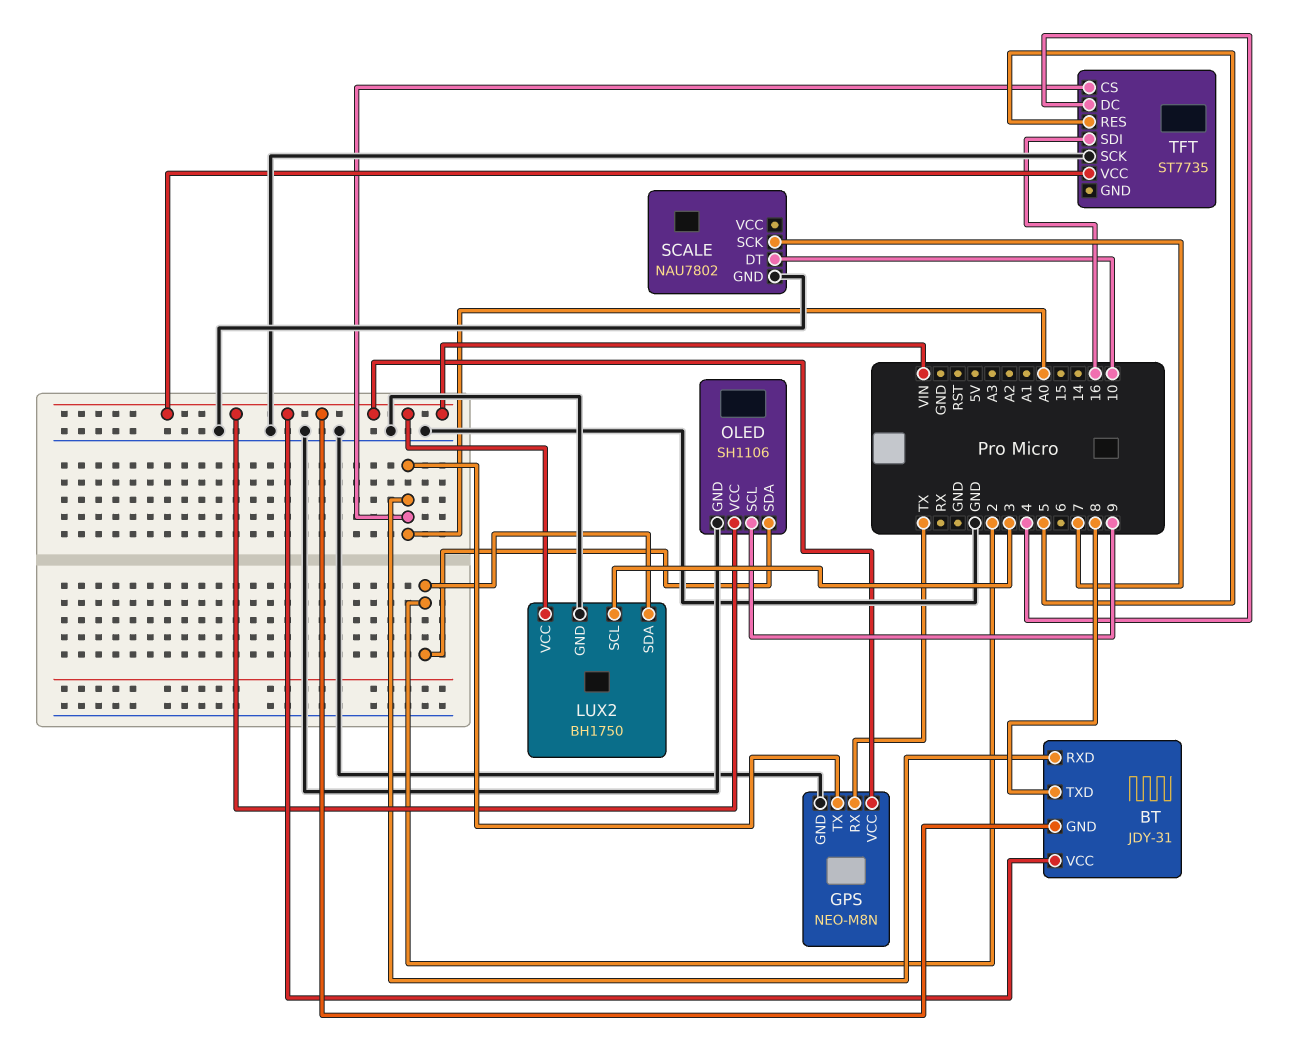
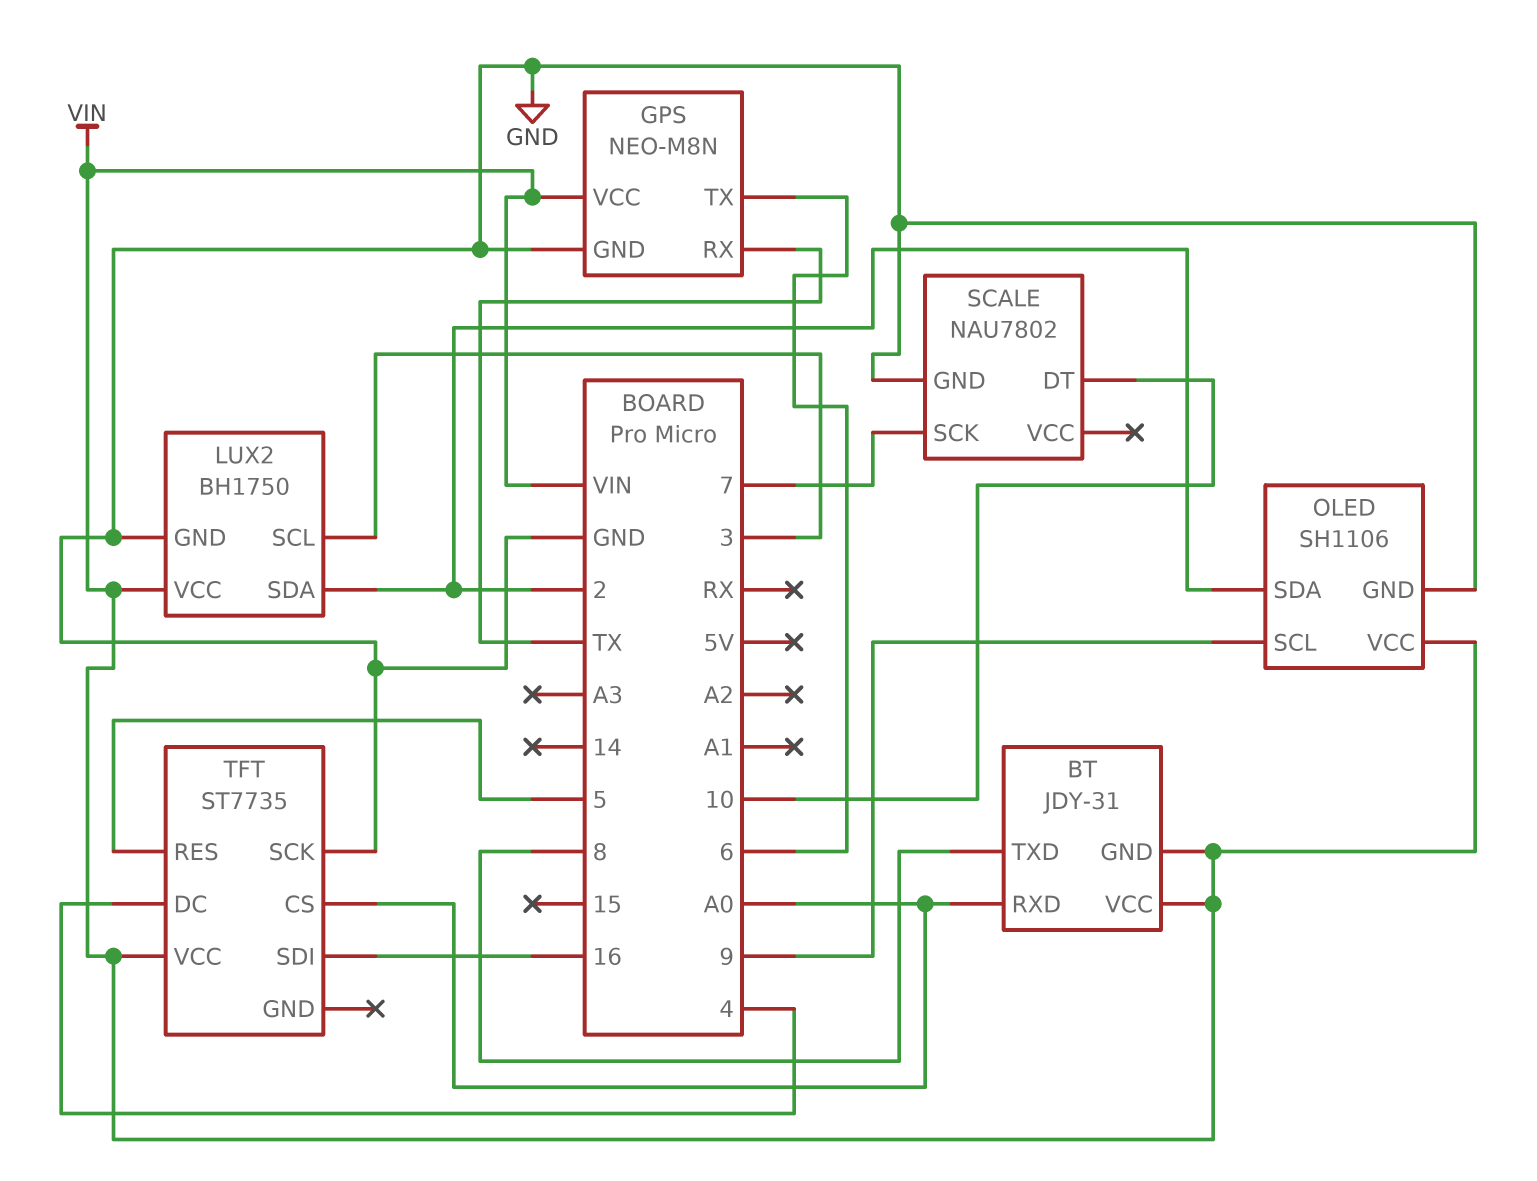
GPS pin TX: A0 -> 6

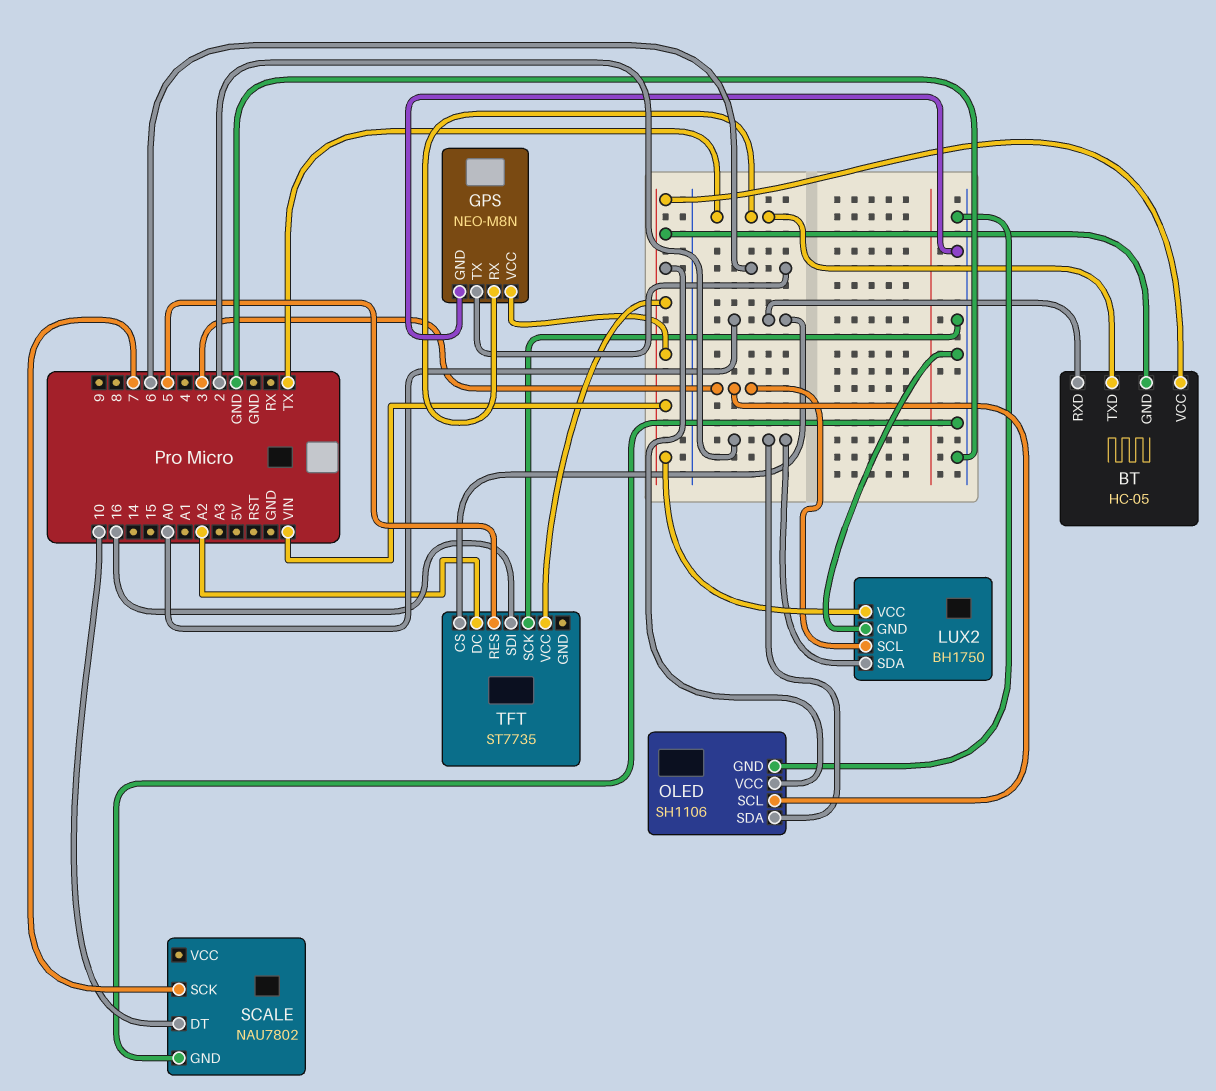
BT: JDY-31 -> HC-05
BT pin TXD: 8 -> TX
OLED pin SCL: 9 -> 3
TFT pin DC: 4 -> A2

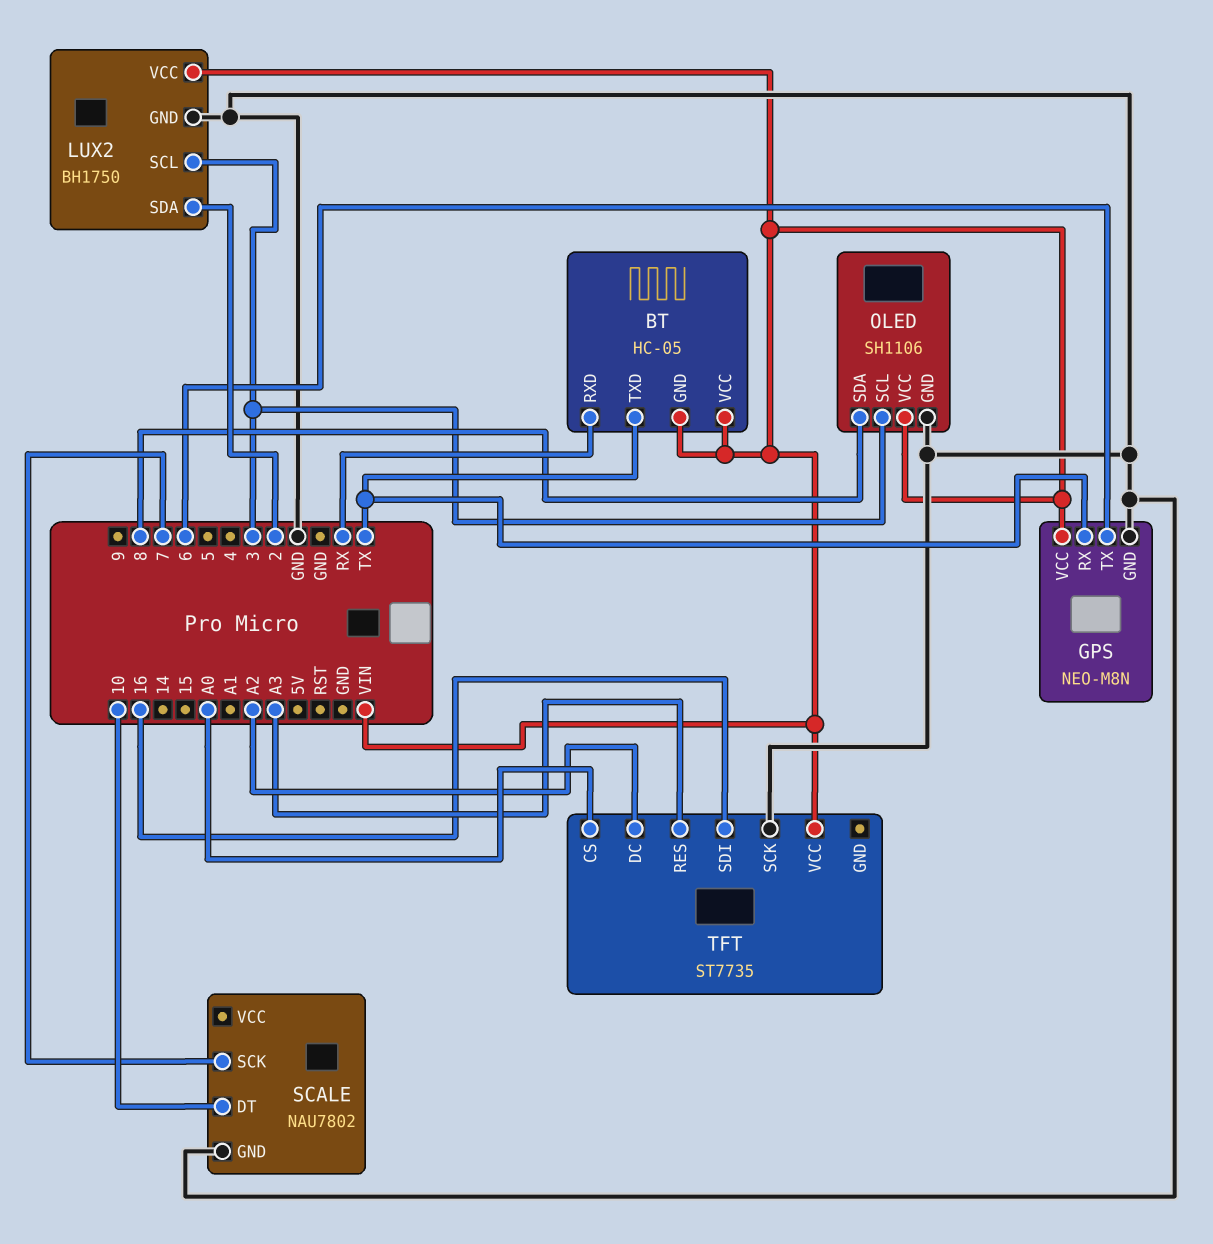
BT pin RXD: A0 -> RX
OLED pin SDA: 2 -> 8
TFT pin RES: 5 -> A3

